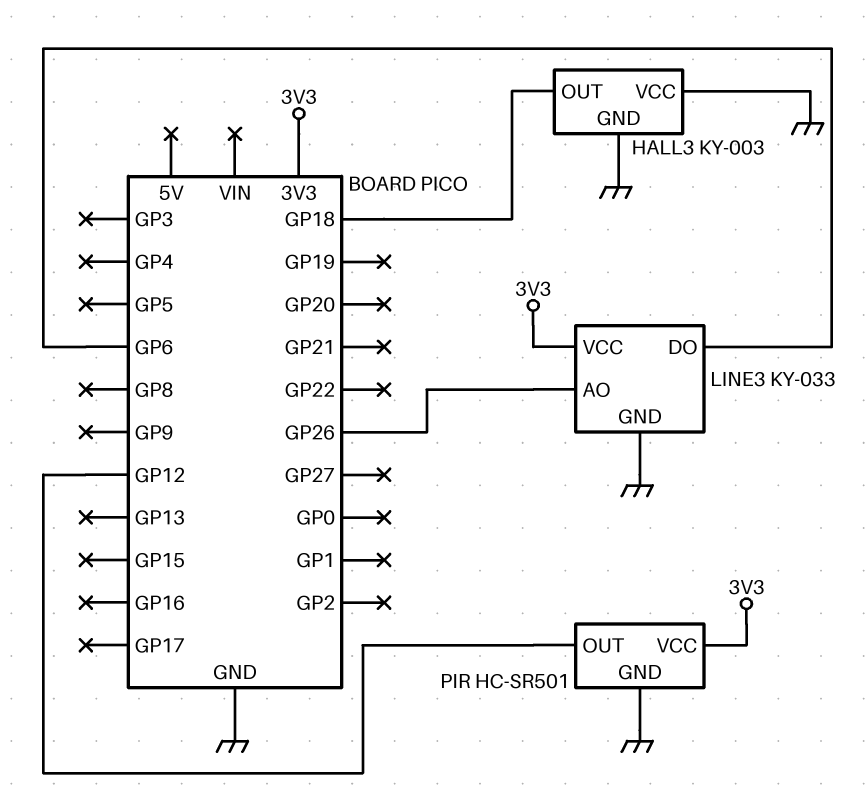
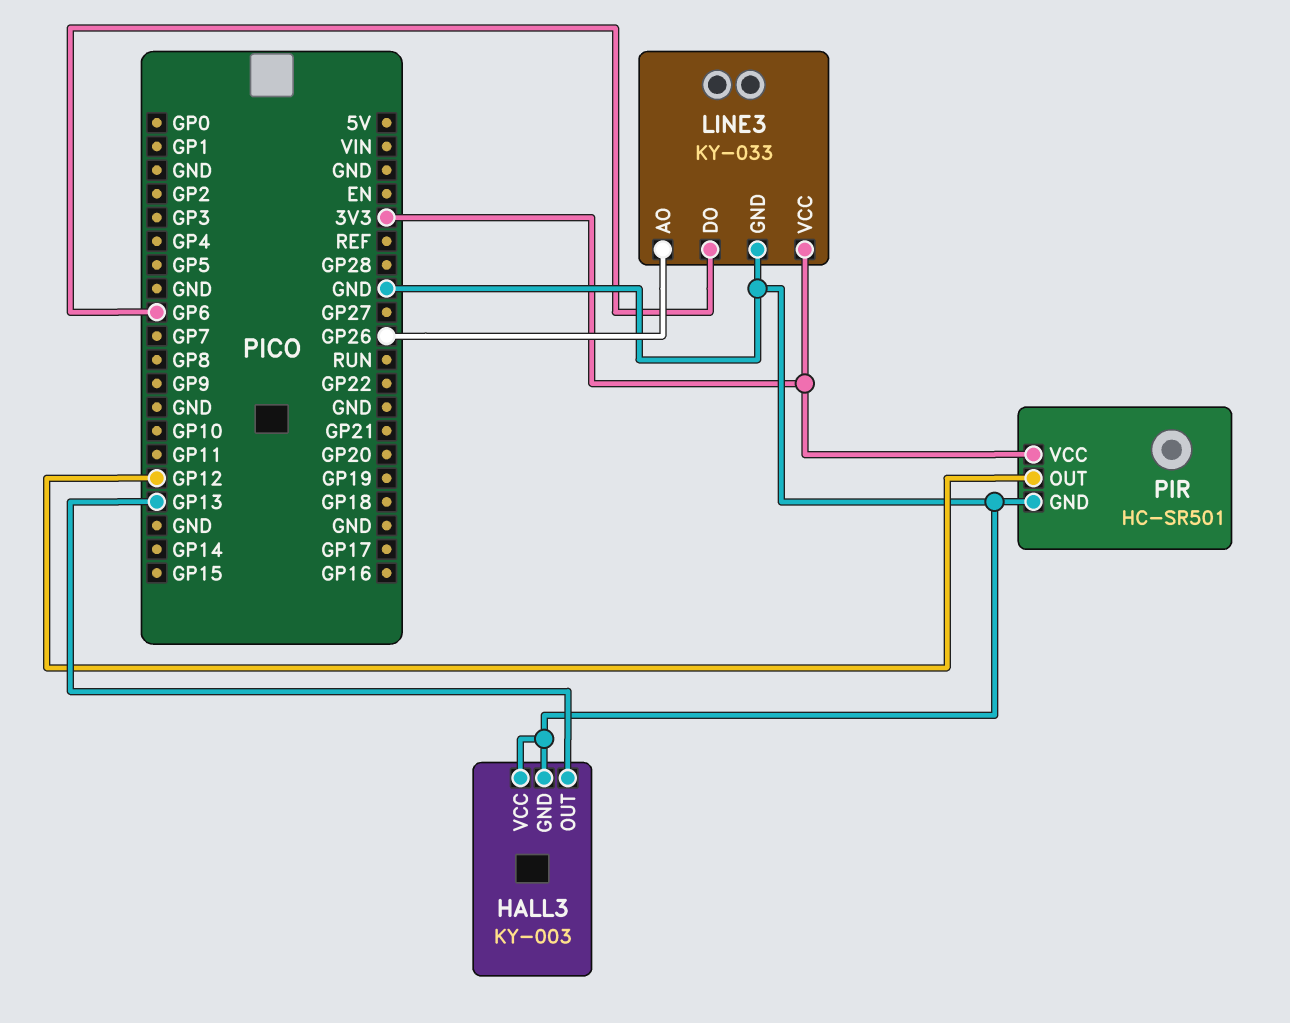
HALL3 pin OUT: GP18 -> GP13

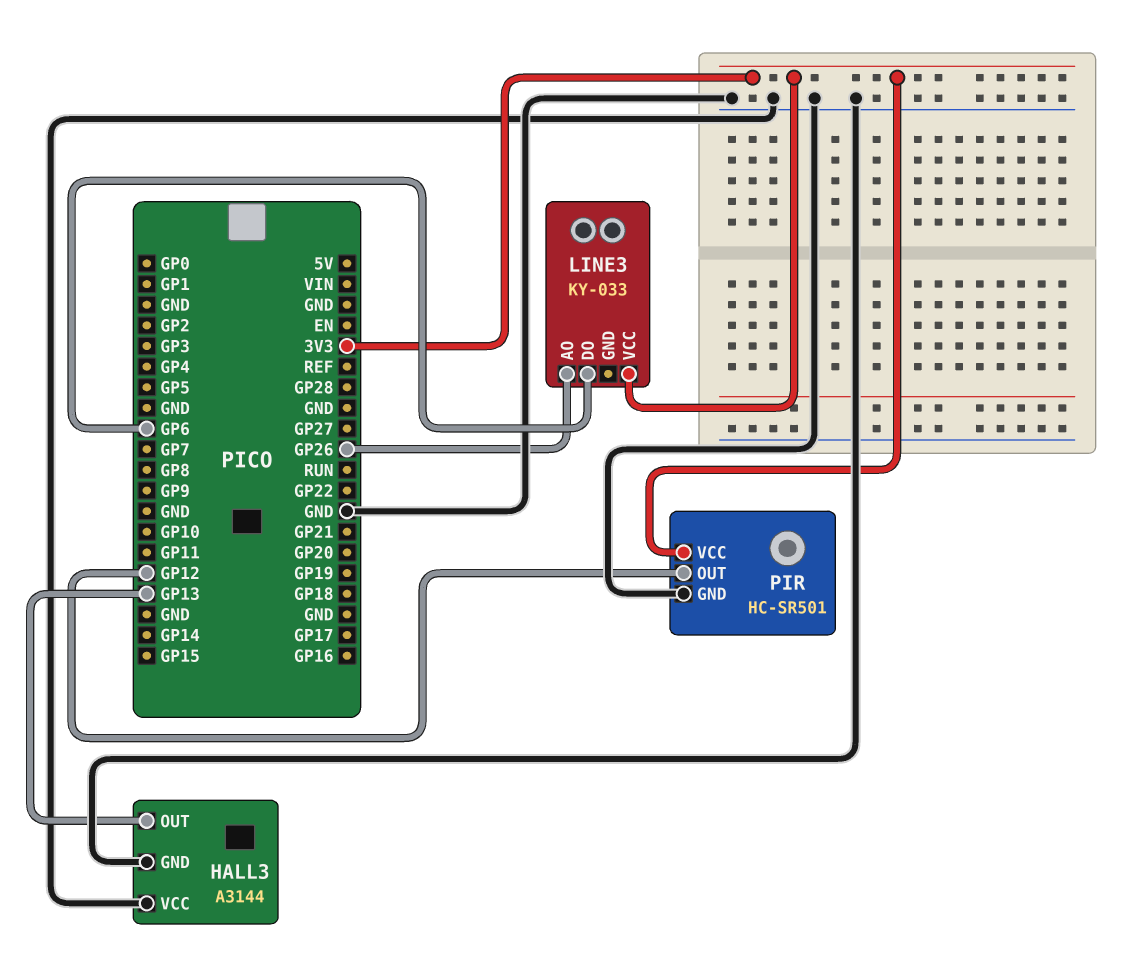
HALL3: KY-003 -> A3144
LINE3 pin GND: GND -> none

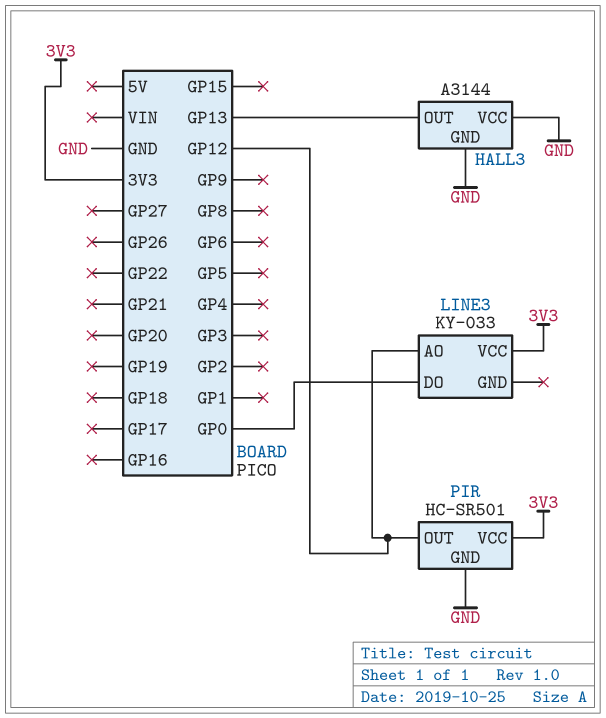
LINE3 pin AO: GP26 -> GP12
LINE3 pin DO: GP6 -> GP0

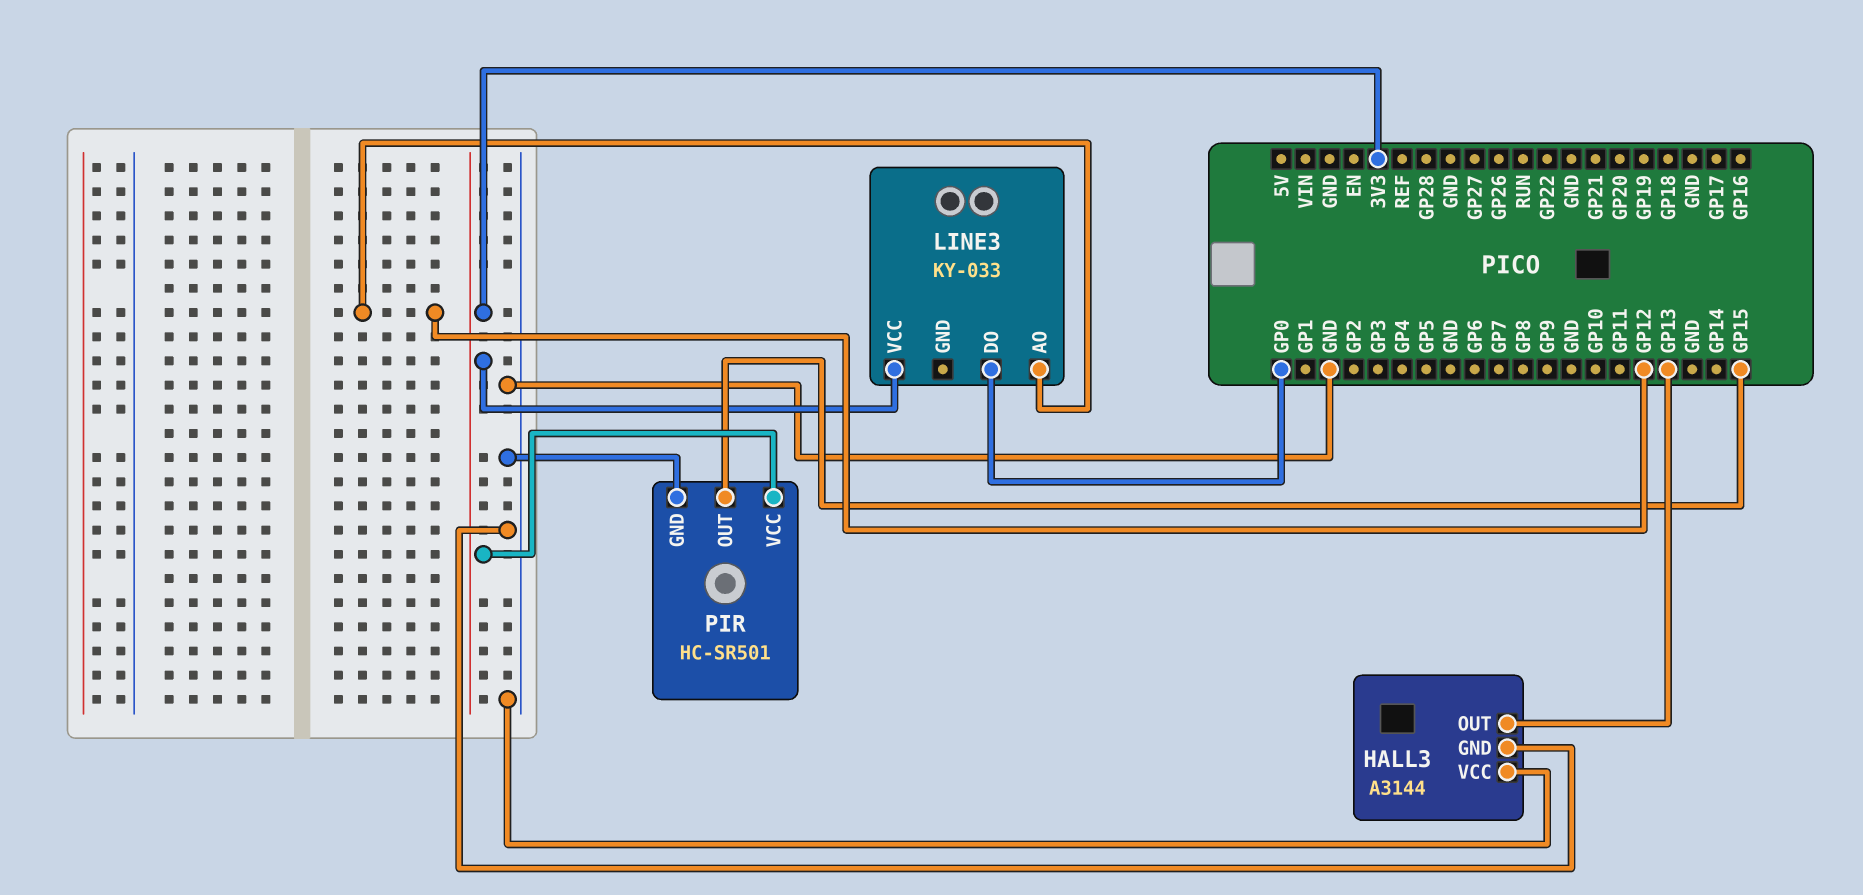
PIR pin OUT: GP12 -> GP15

